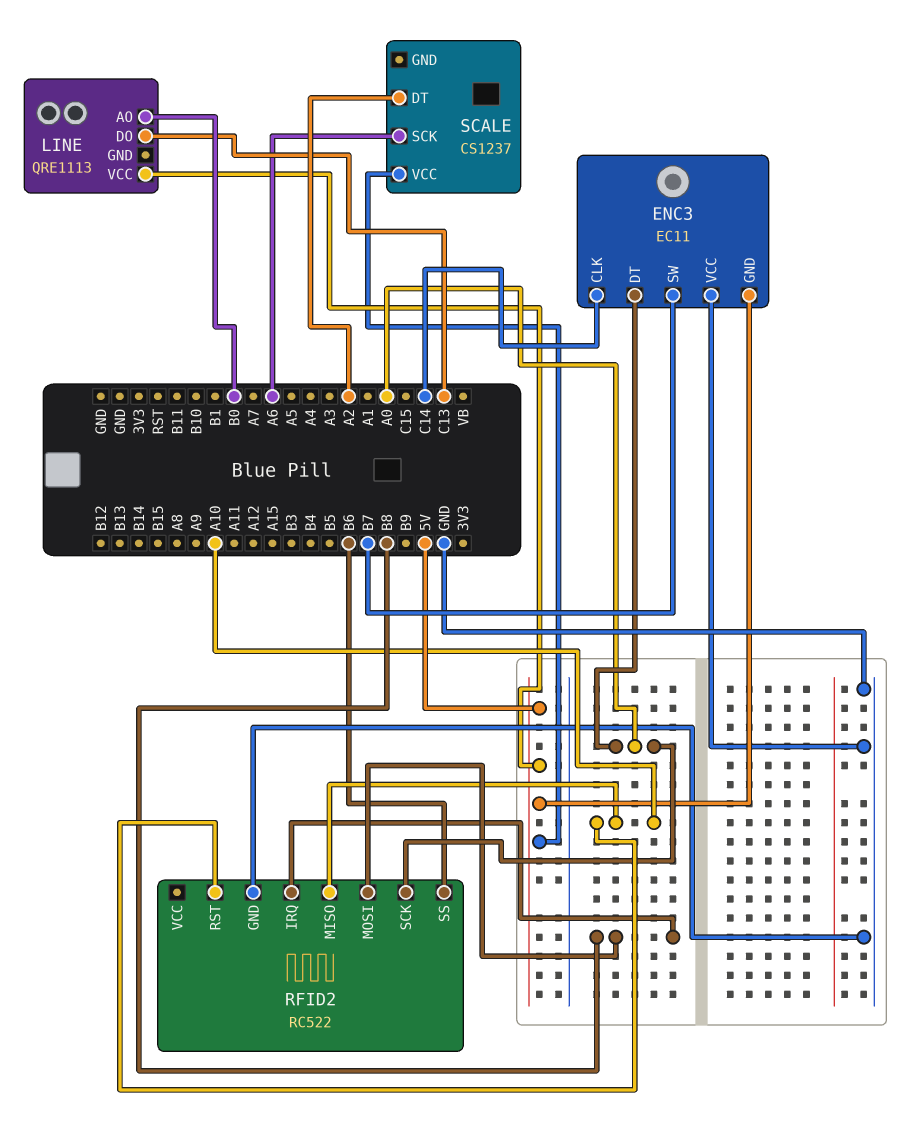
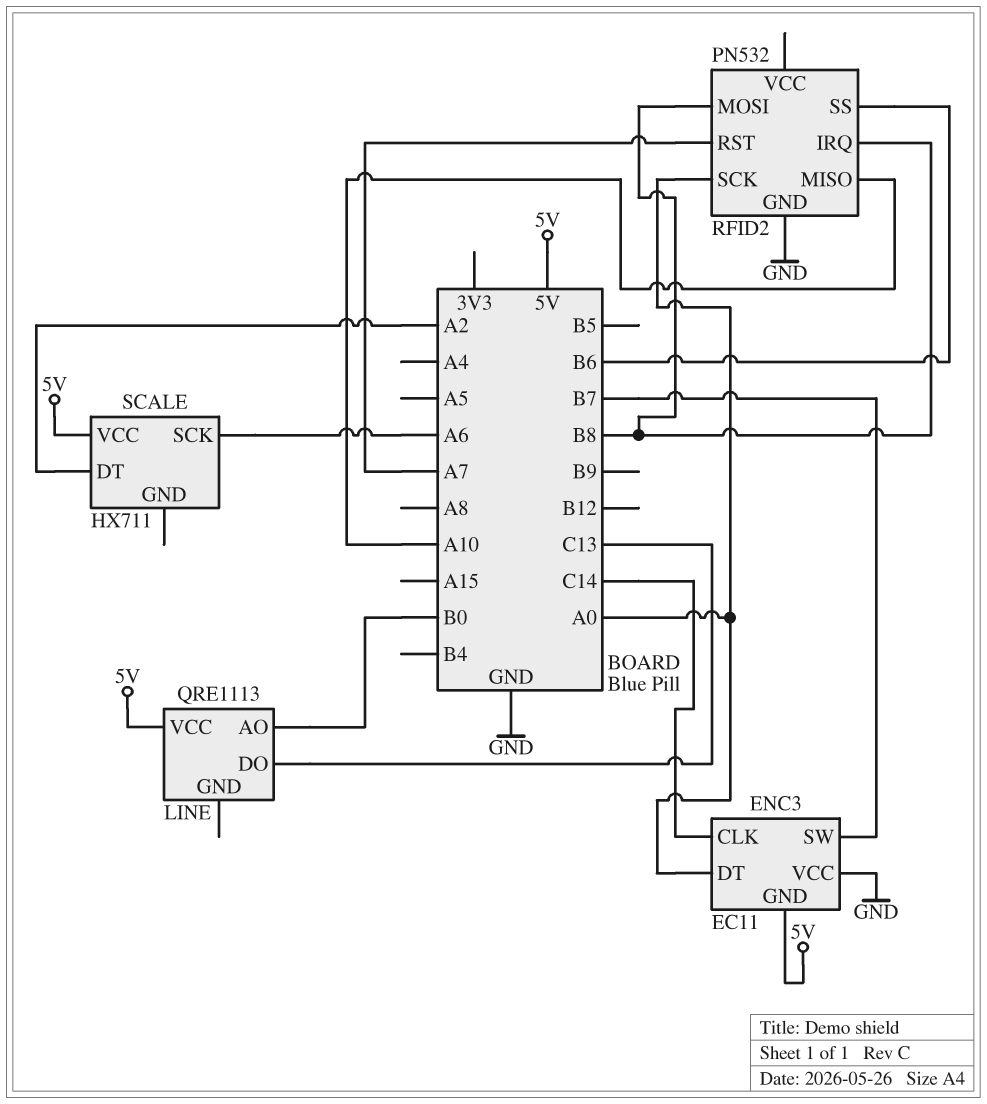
RFID2: RC522 -> PN532
RFID2 pin RST: A10 -> A7
SCALE: CS1237 -> HX711

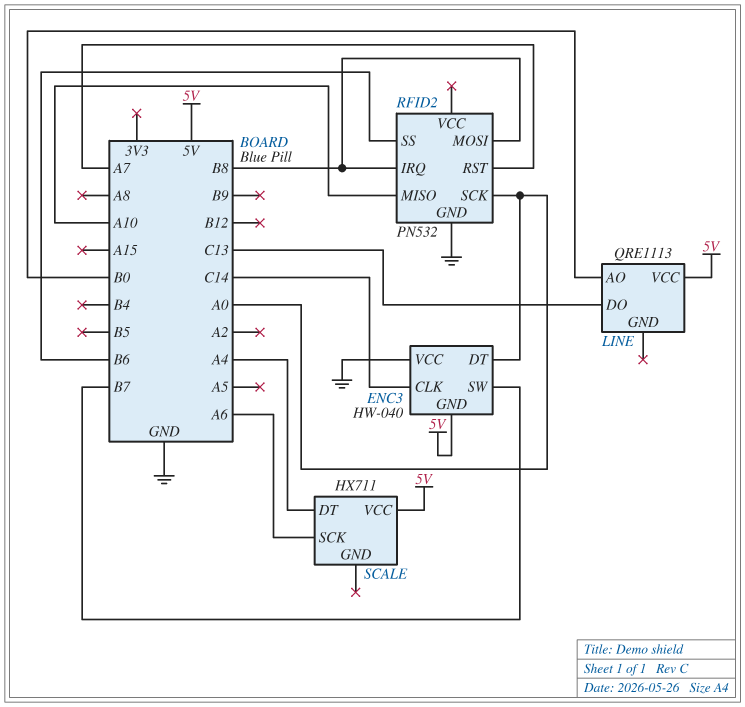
ENC3: EC11 -> HW-040
SCALE pin DT: A2 -> A4

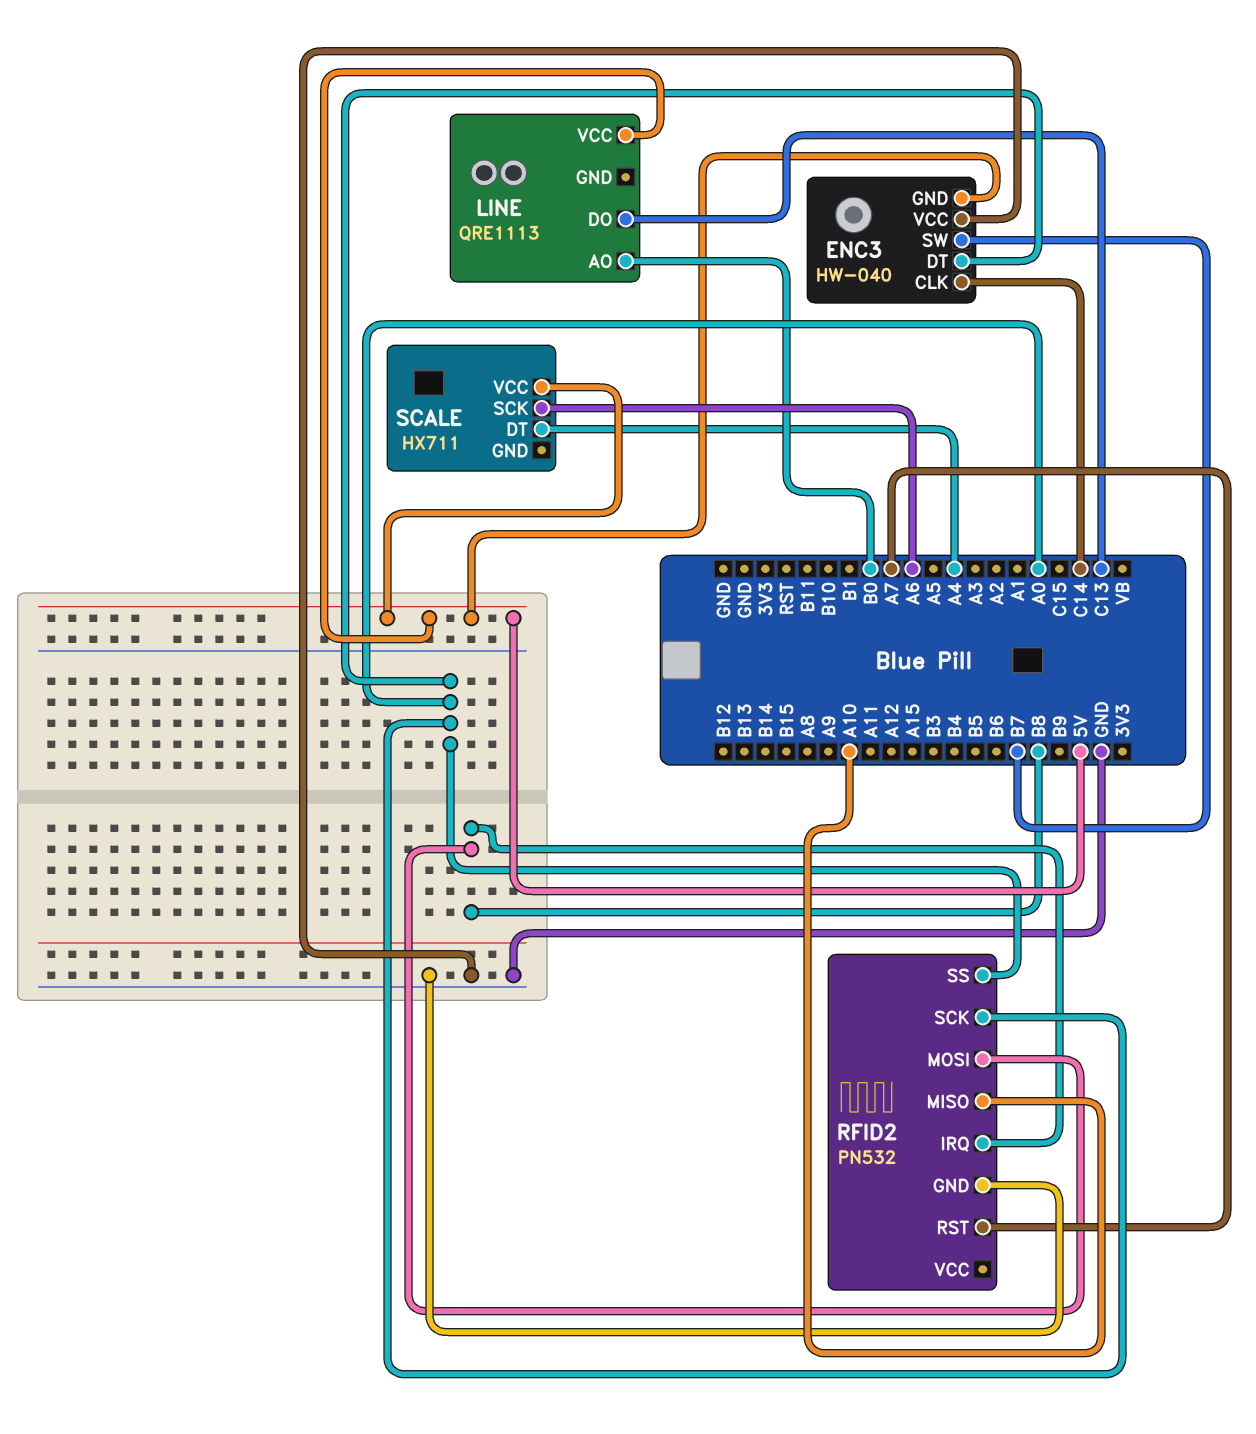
RFID2 pin SS: B6 -> A0

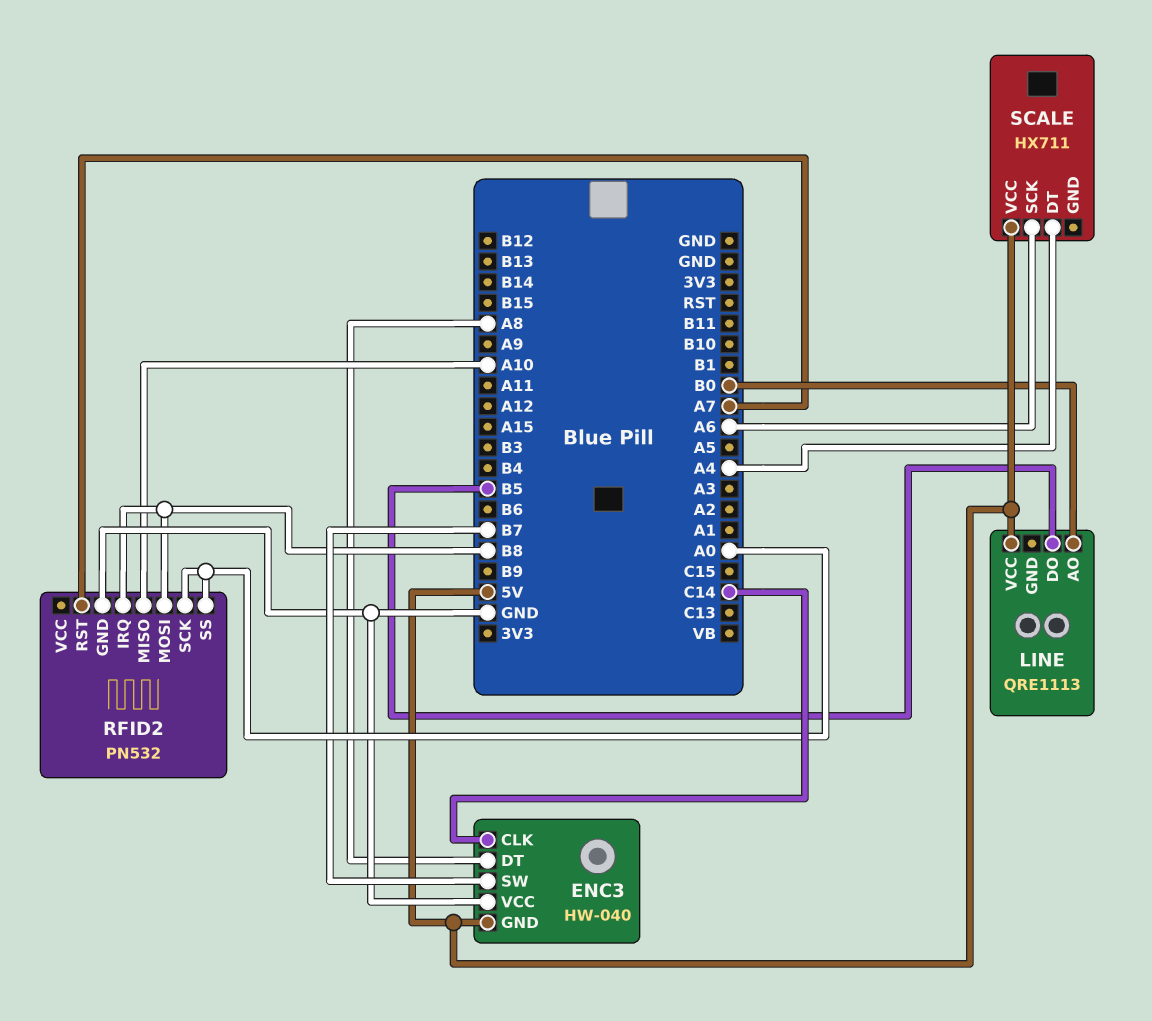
ENC3 pin DT: A0 -> A8
LINE pin DO: C13 -> B5

